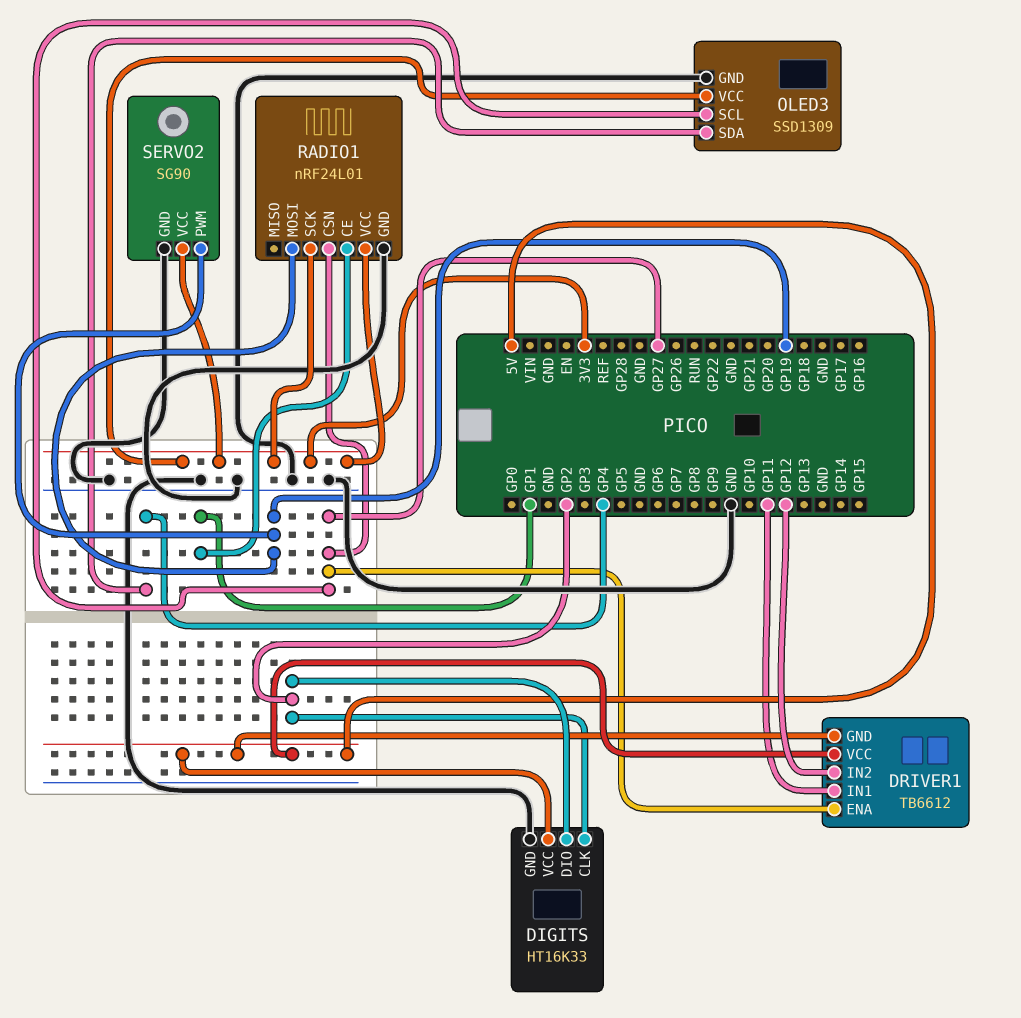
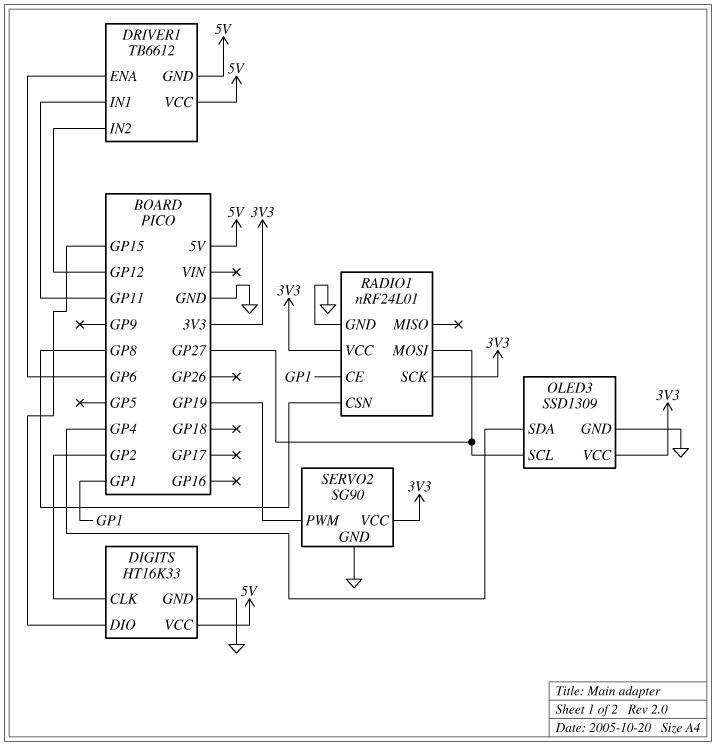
DIGITS pin DIO: GP2 -> GP15
DRIVER1 pin ENA: GP27 -> GP6
RADIO1 pin CSN: GP27 -> GP8
RADIO1 pin MOSI: GP19 -> GP27

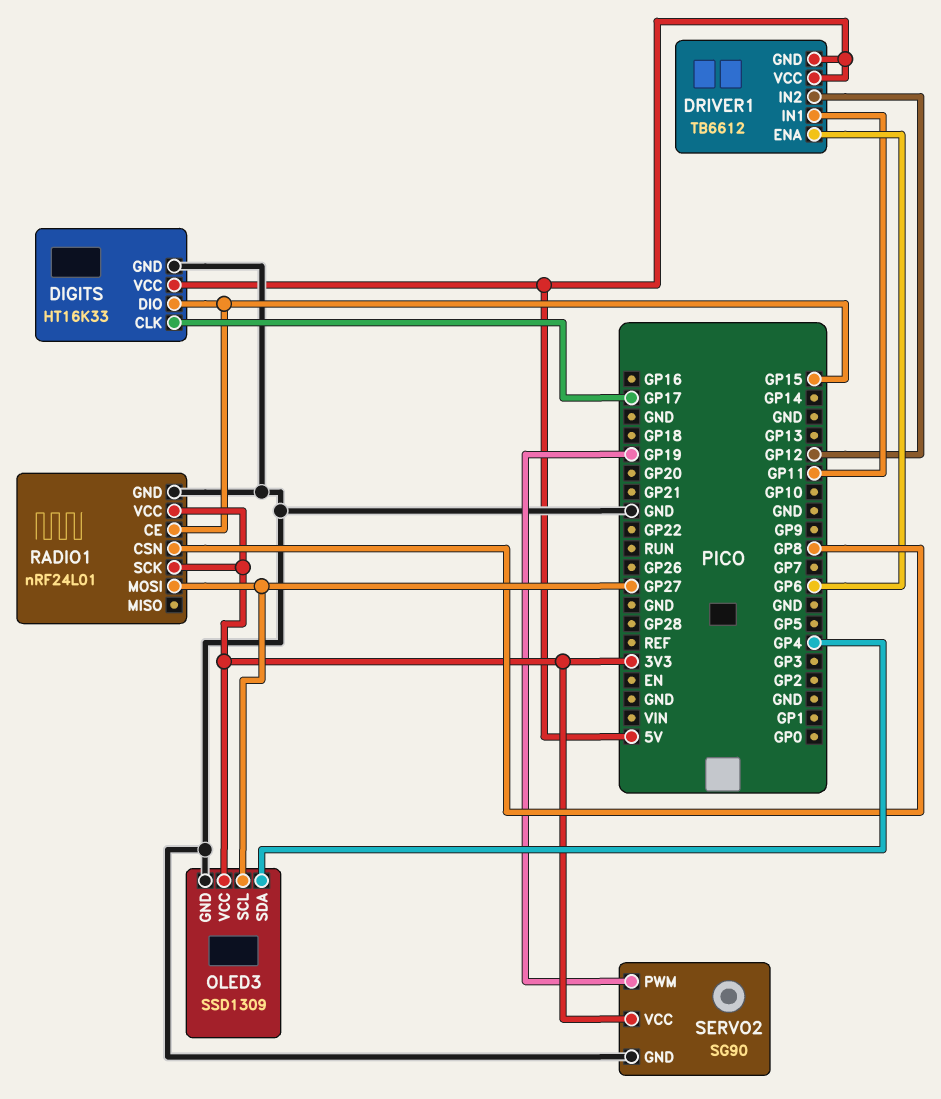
DIGITS pin CLK: GP2 -> GP17
RADIO1 pin CE: GP1 -> GP15

